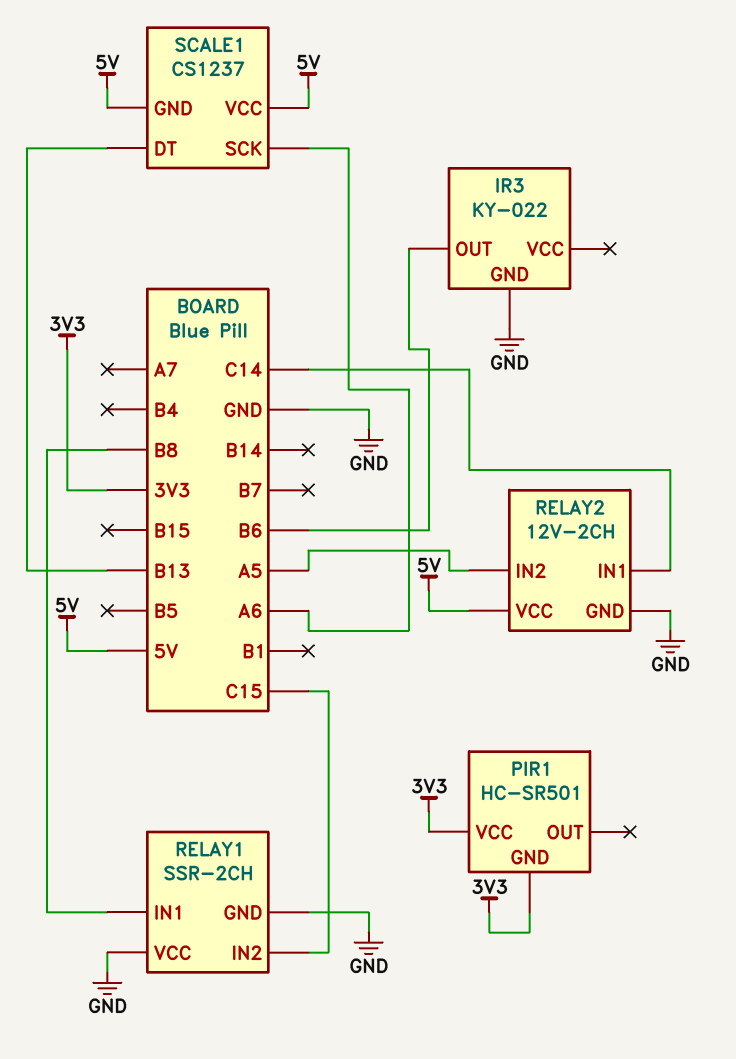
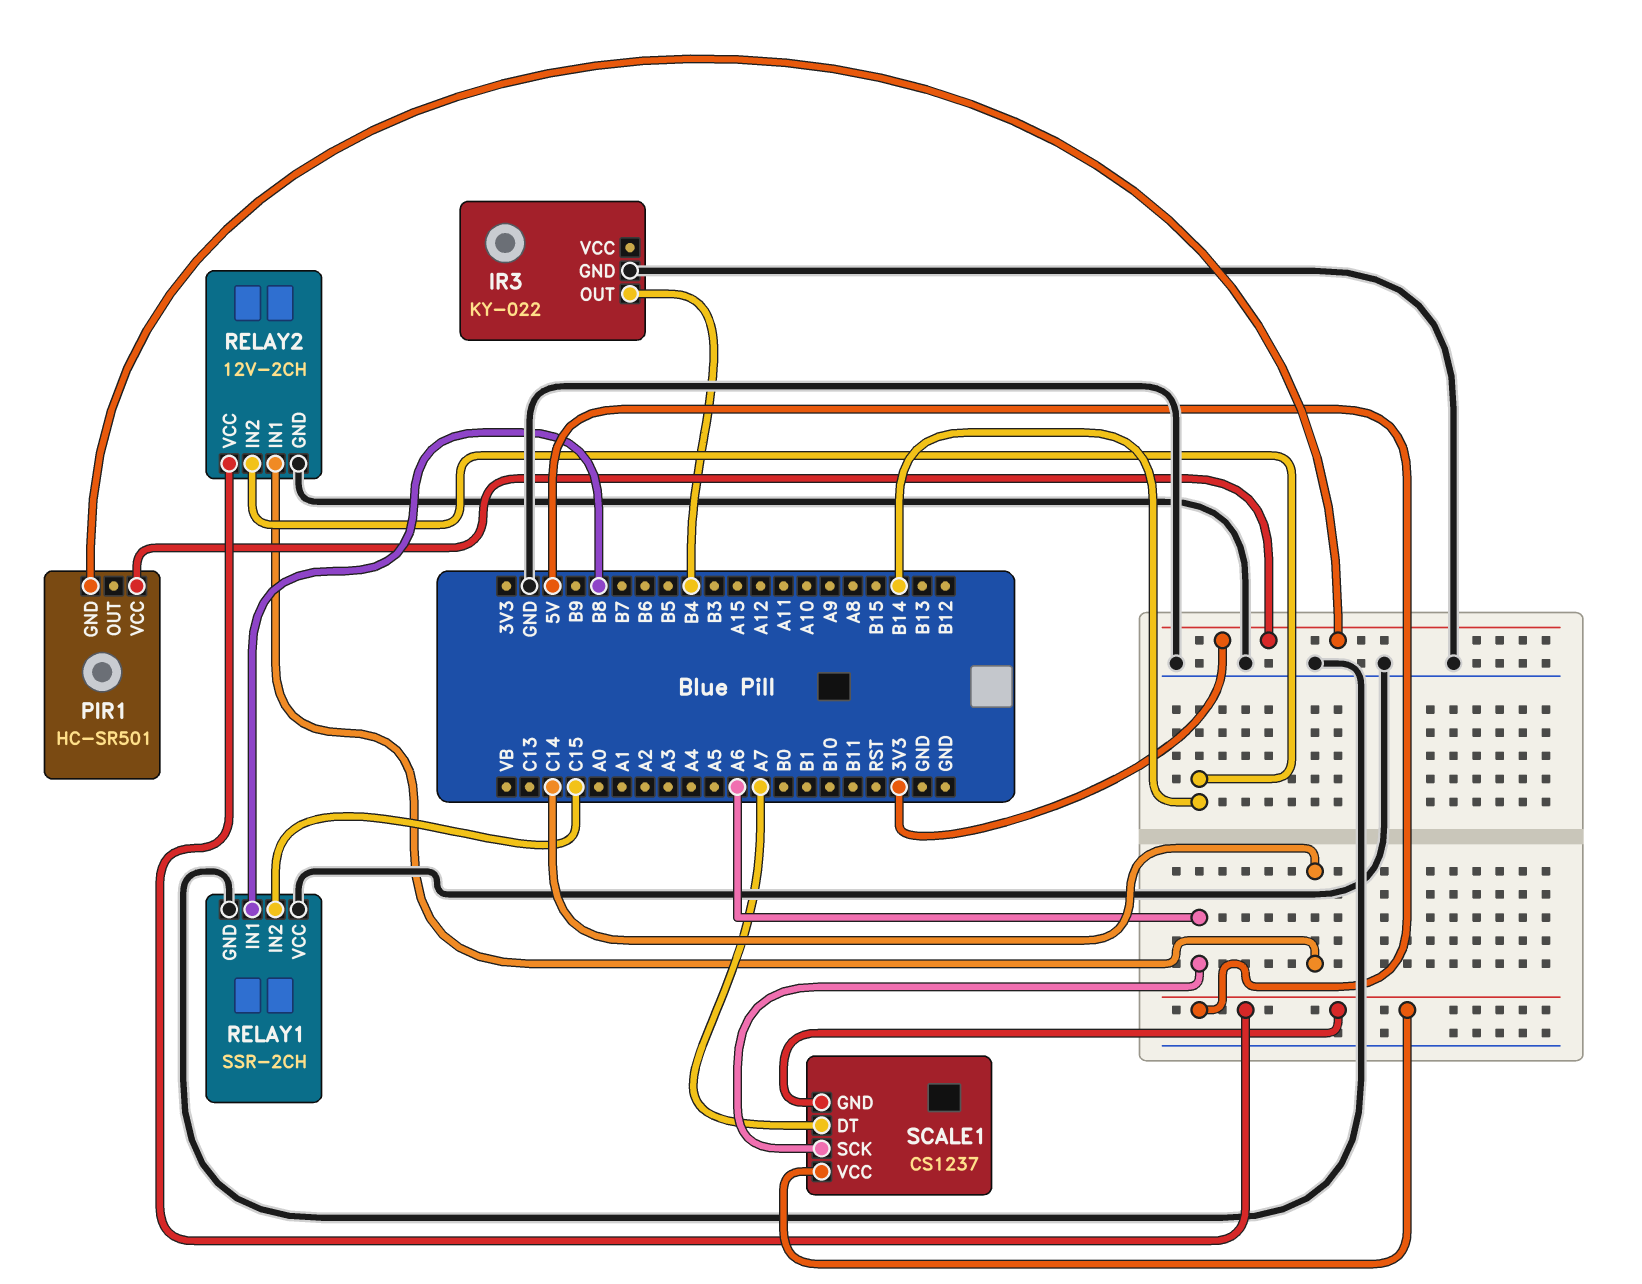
IR3 pin OUT: B6 -> B4
RELAY2 pin IN2: A5 -> B14
SCALE1 pin DT: B13 -> A7

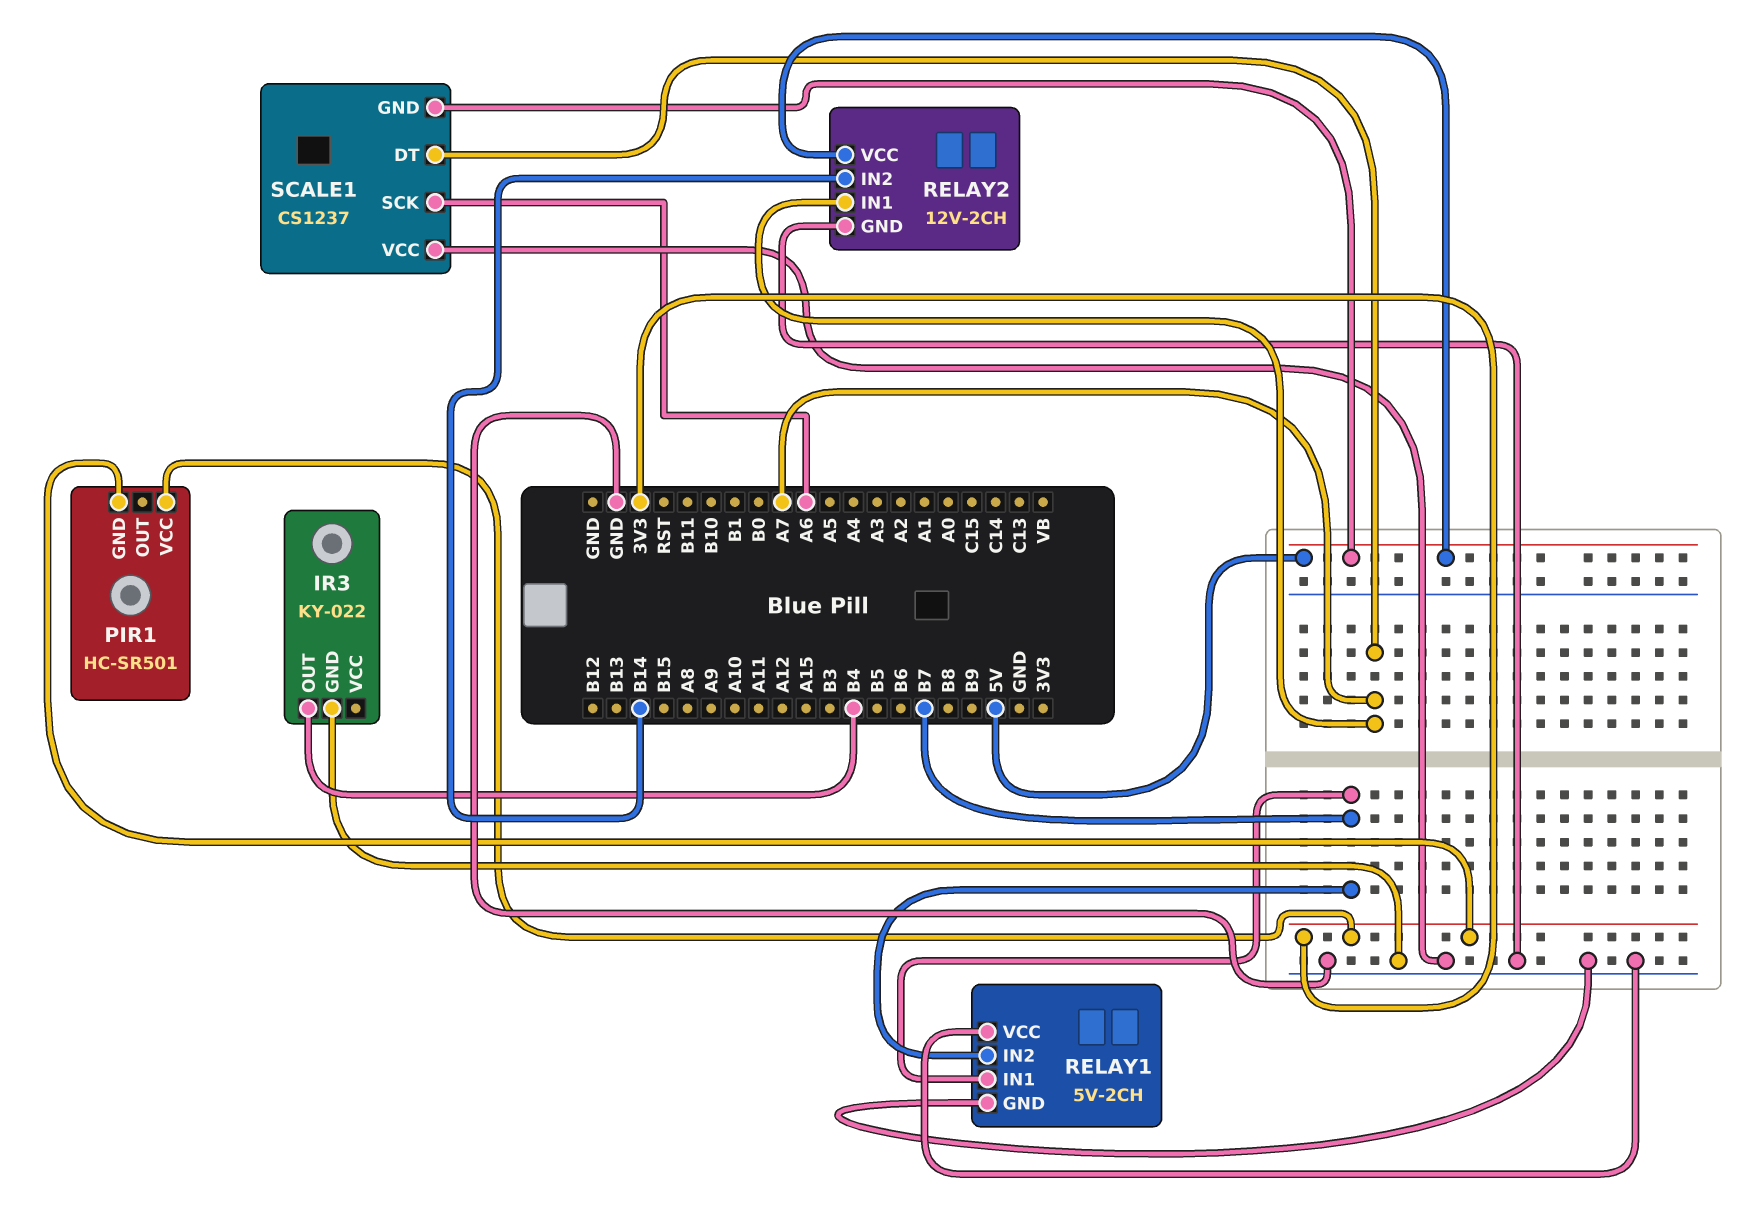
RELAY1: SSR-2CH -> 5V-2CH
RELAY1 pin IN1: B8 -> B7
RELAY1 pin IN2: C15 -> B7
RELAY2 pin IN1: C14 -> A7
SCALE1 pin VCC: 5V -> GND

